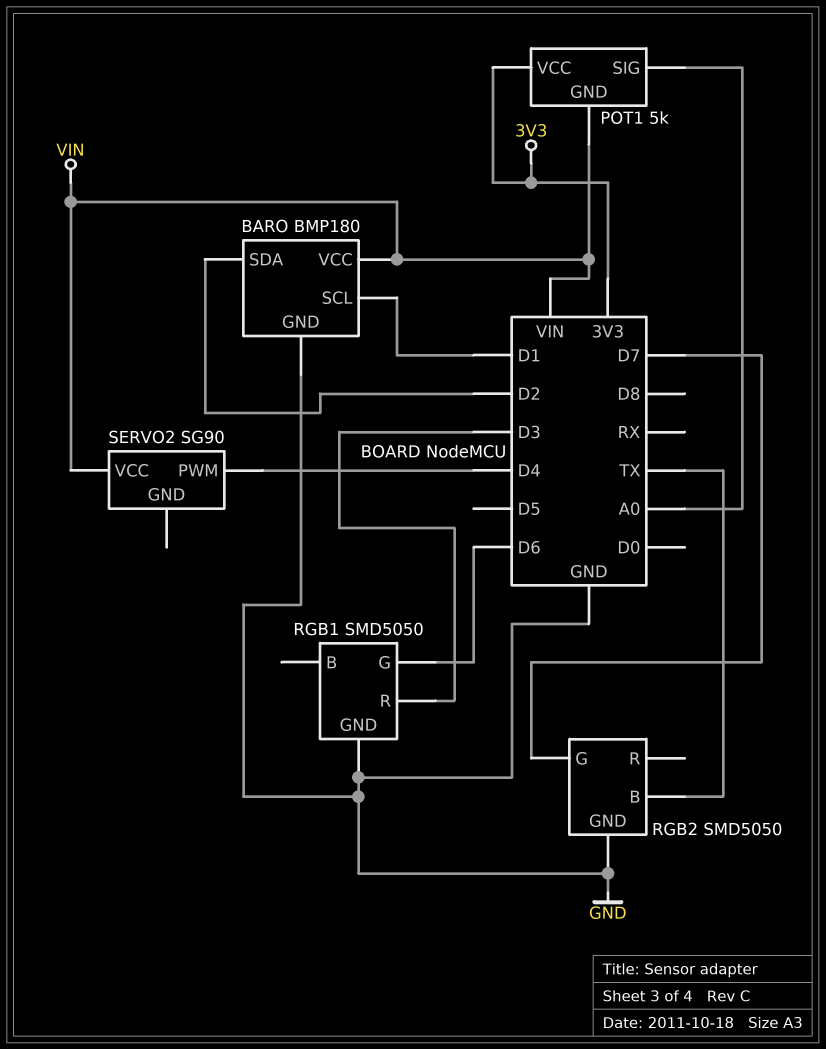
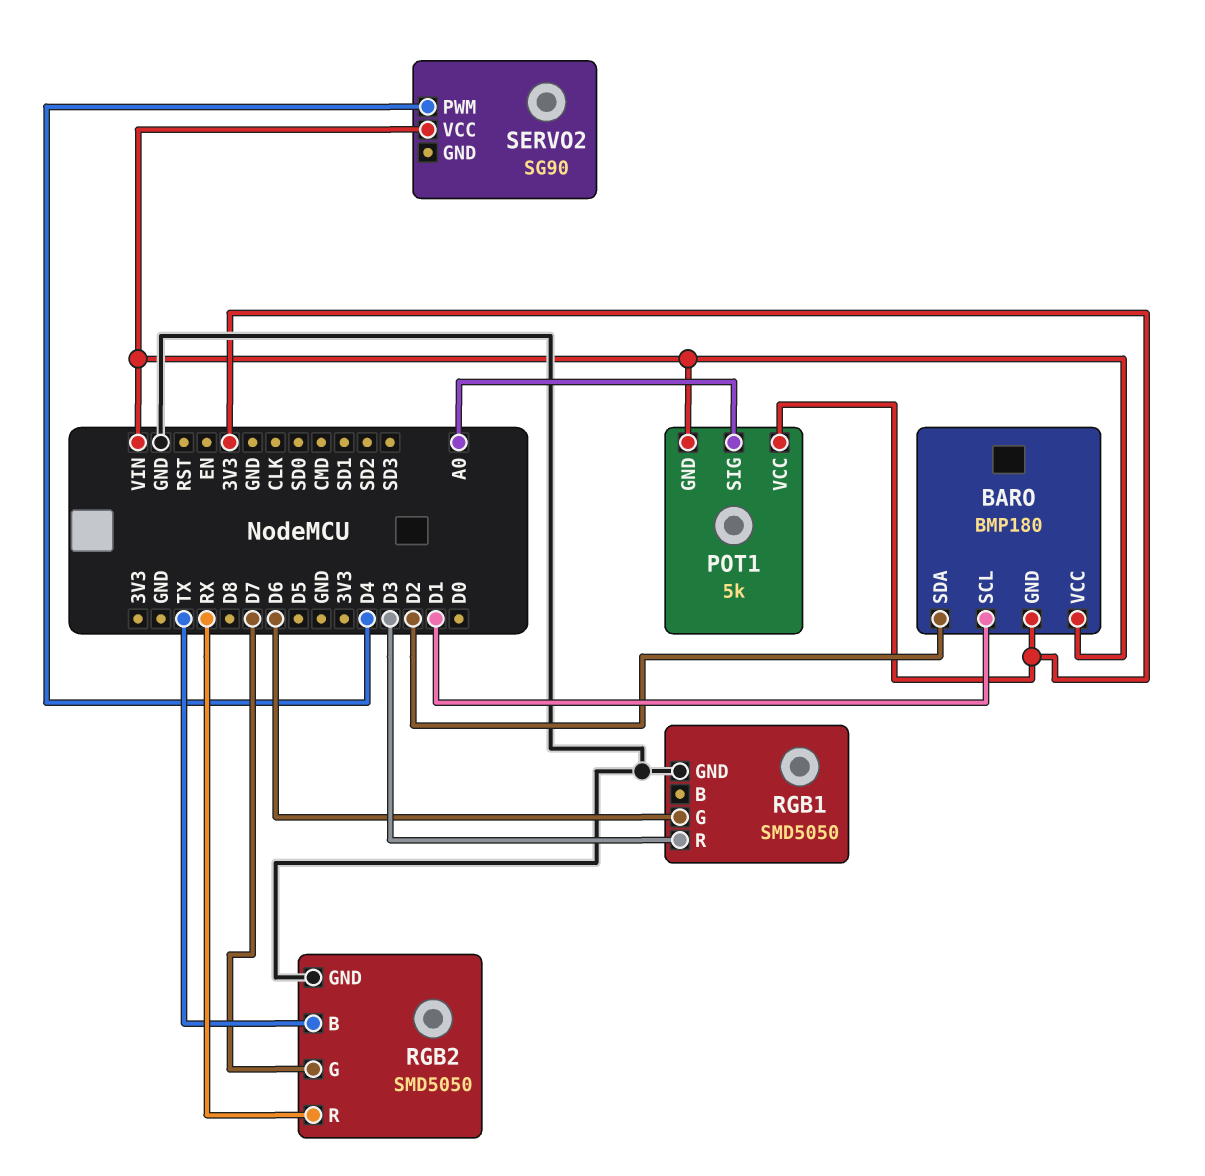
BARO pin GND: GND -> 3V3
RGB2 pin R: none -> RX

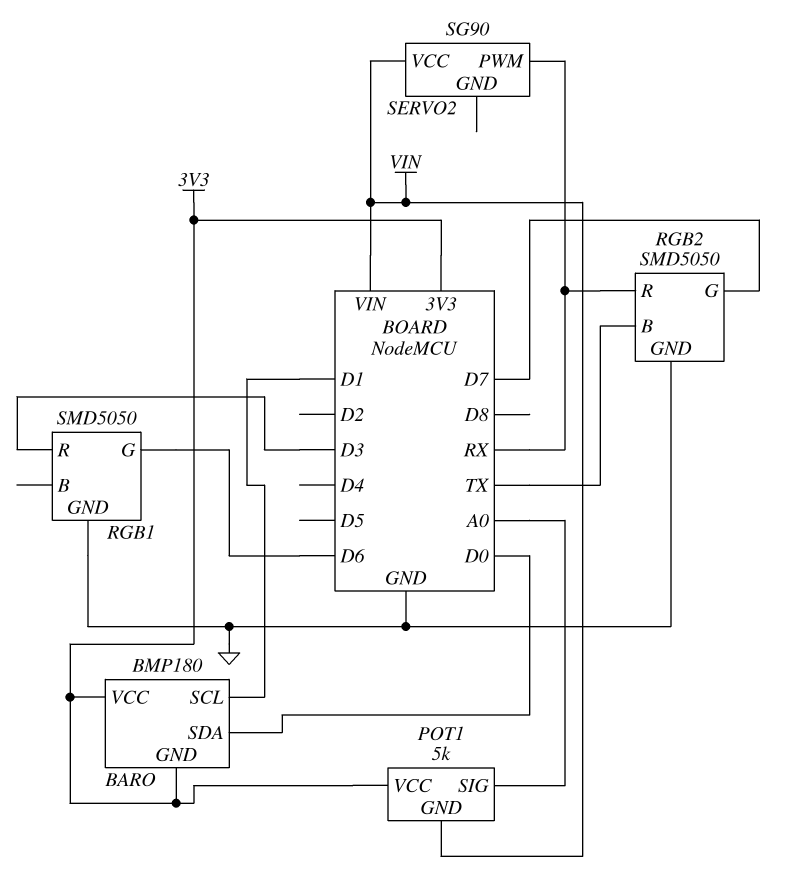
BARO pin SDA: D2 -> D0
BARO pin VCC: VIN -> 3V3
SERVO2 pin PWM: D4 -> RX

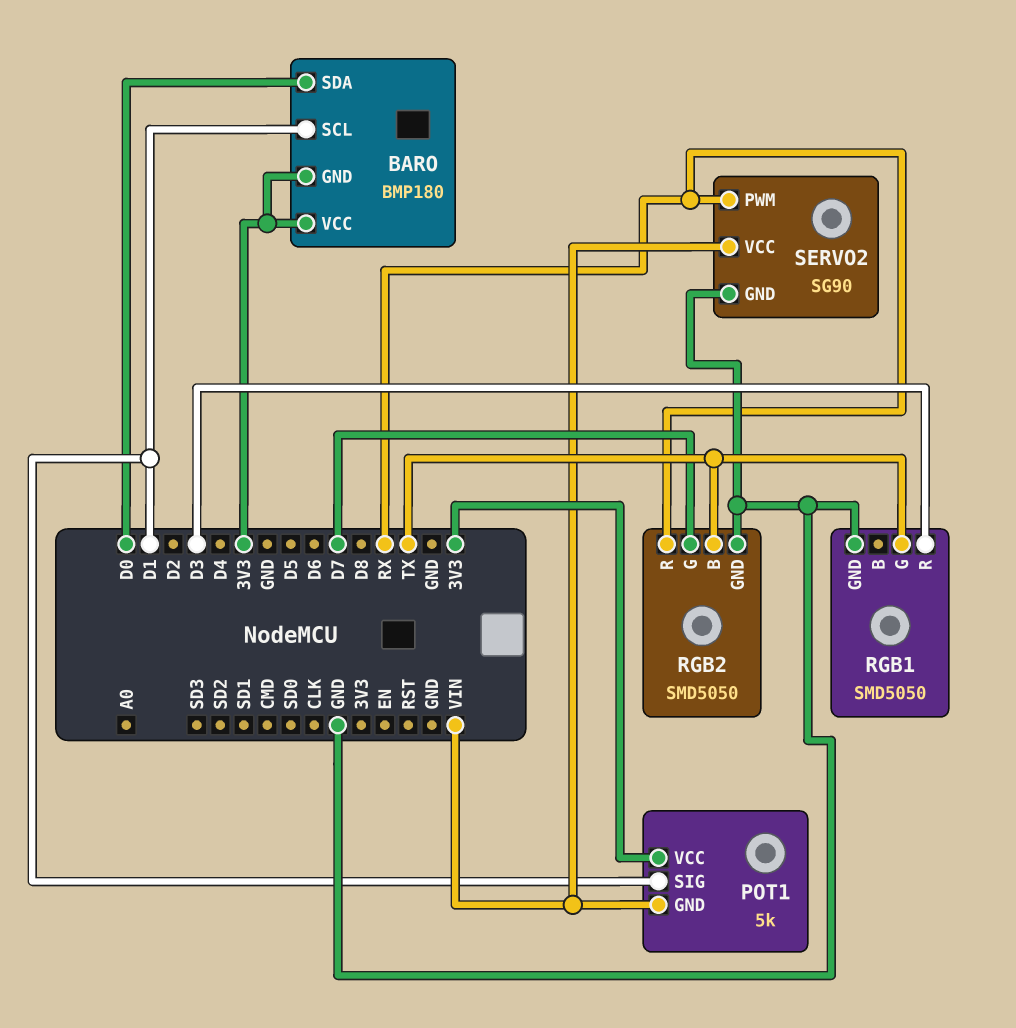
POT1 pin SIG: A0 -> D1
RGB1 pin G: D6 -> TX
SERVO2 pin GND: none -> GND

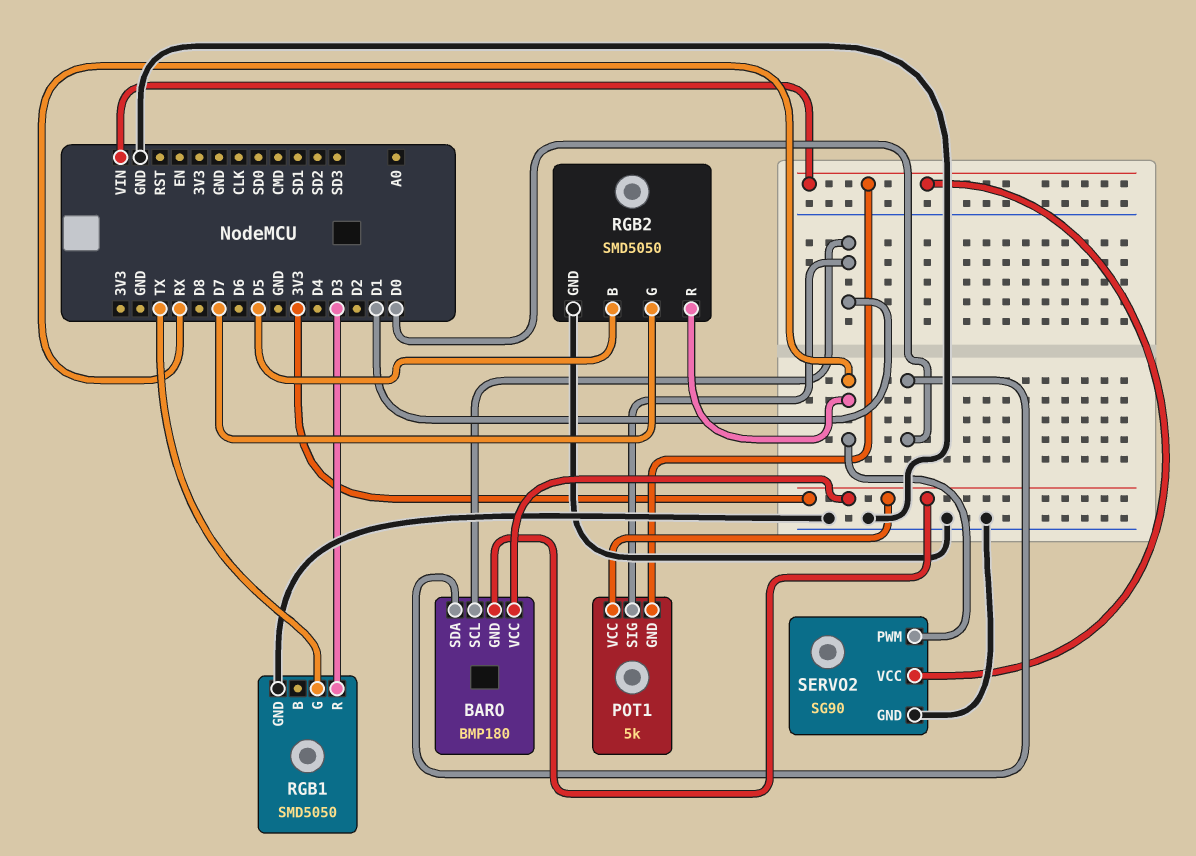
RGB2 pin B: TX -> D5

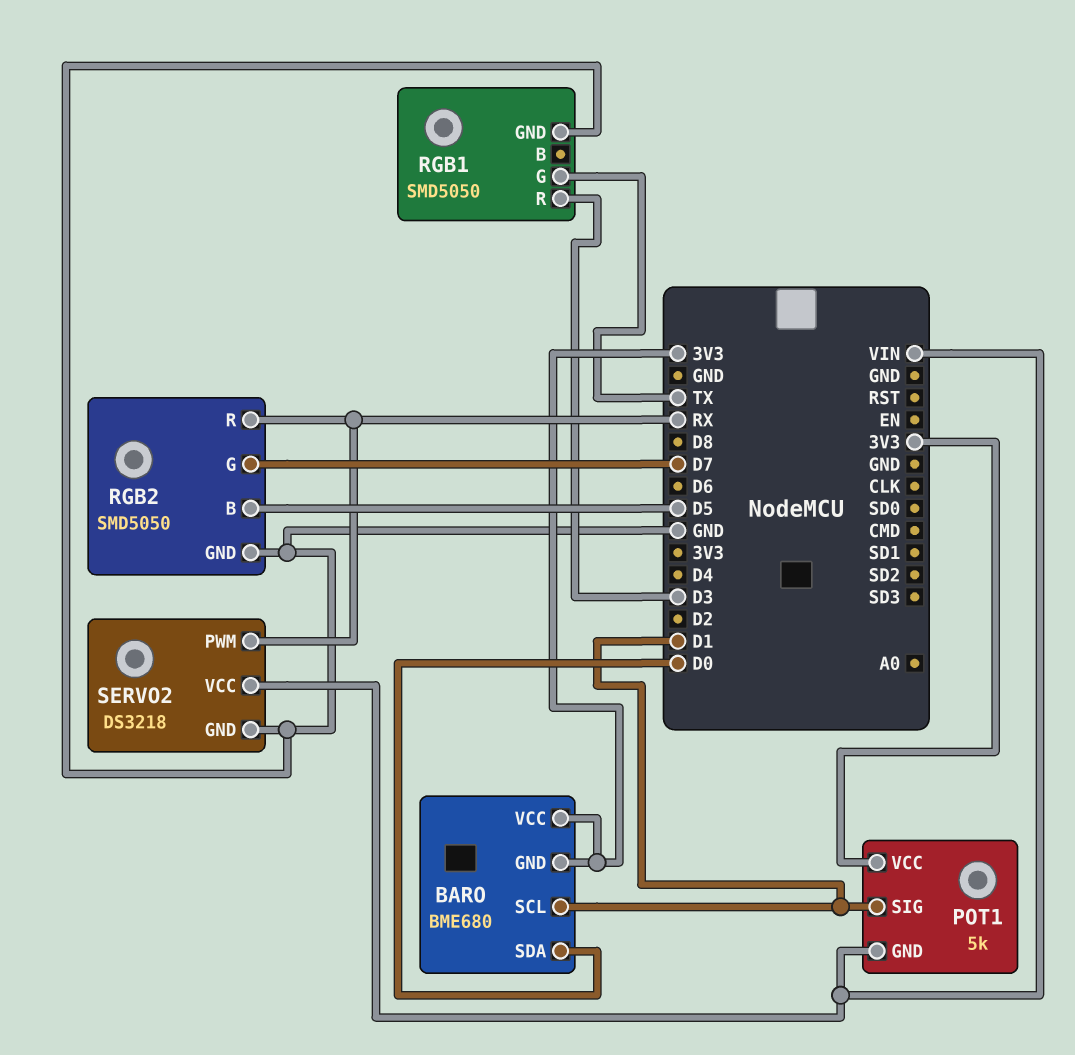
BARO: BMP180 -> BME680
SERVO2: SG90 -> DS3218

